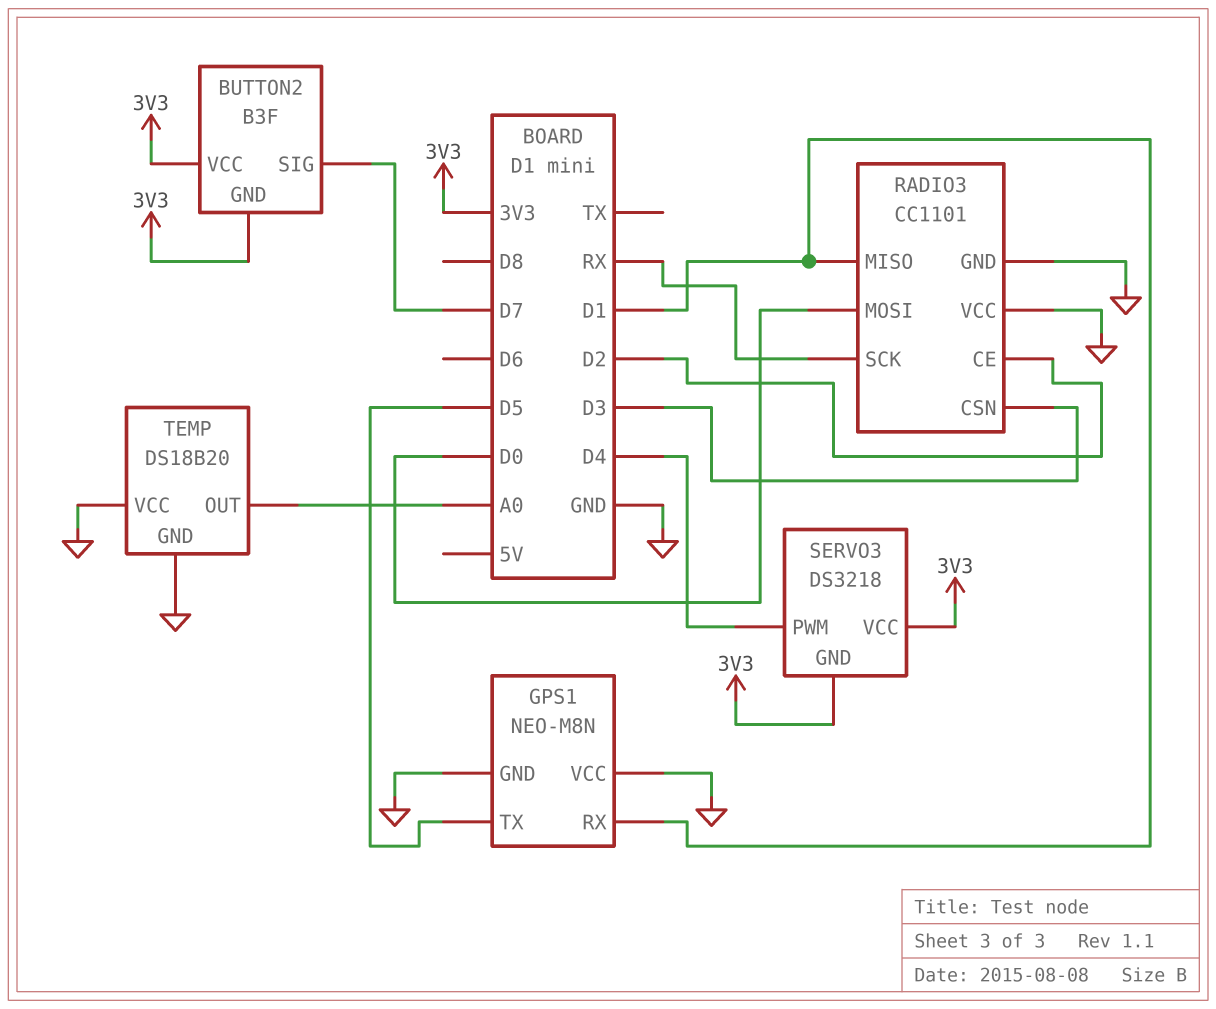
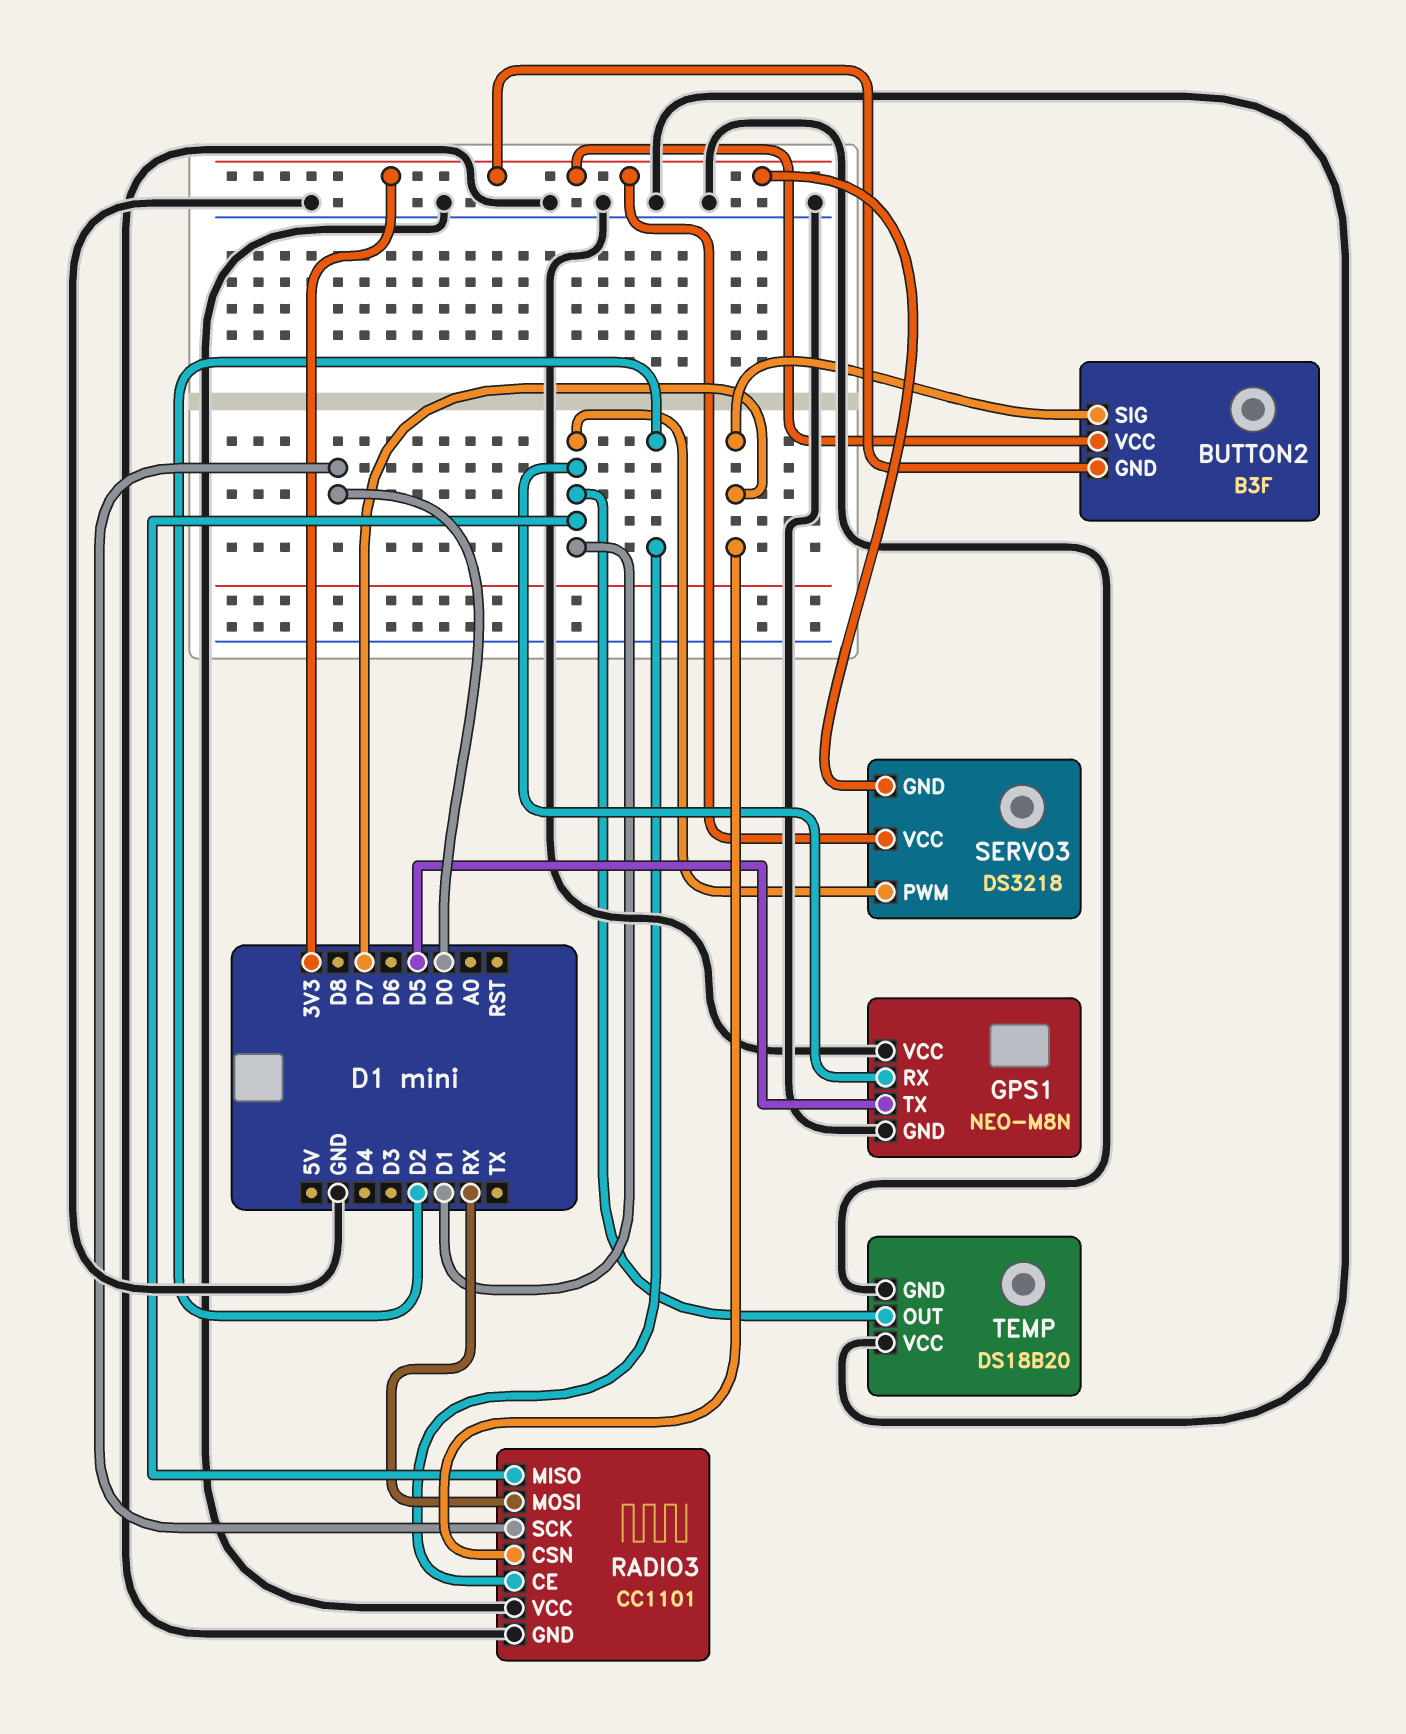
RADIO3 pin CSN: D3 -> D7
RADIO3 pin MOSI: D0 -> RX
RADIO3 pin SCK: RX -> D0
SERVO3 pin PWM: D4 -> D1
TEMP pin OUT: A0 -> D1

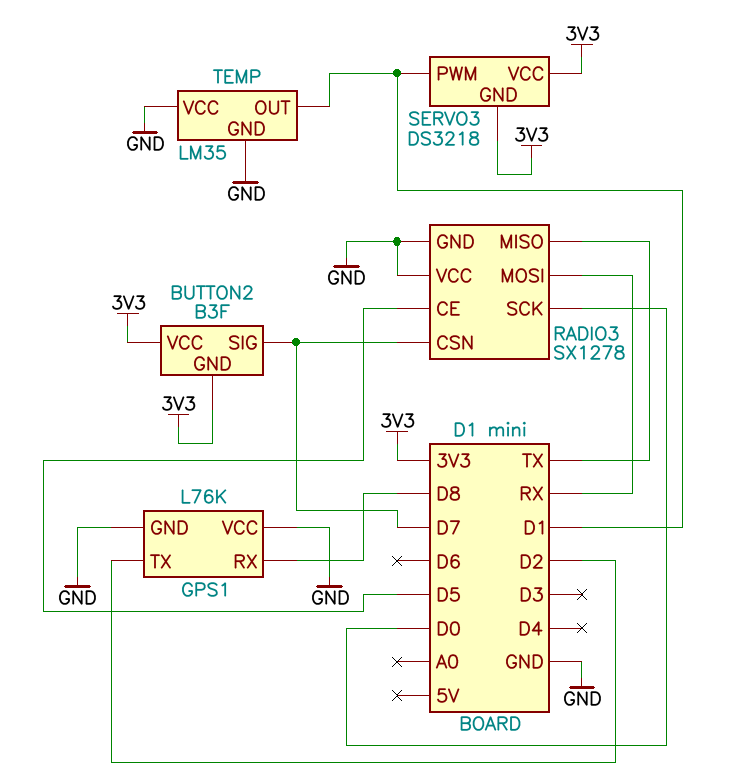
GPS1: NEO-M8N -> L76K
GPS1 pin RX: D1 -> D8
GPS1 pin TX: D5 -> D2
RADIO3: CC1101 -> SX1278
RADIO3 pin CE: D2 -> D5
RADIO3 pin MISO: D1 -> TX
TEMP: DS18B20 -> LM35

